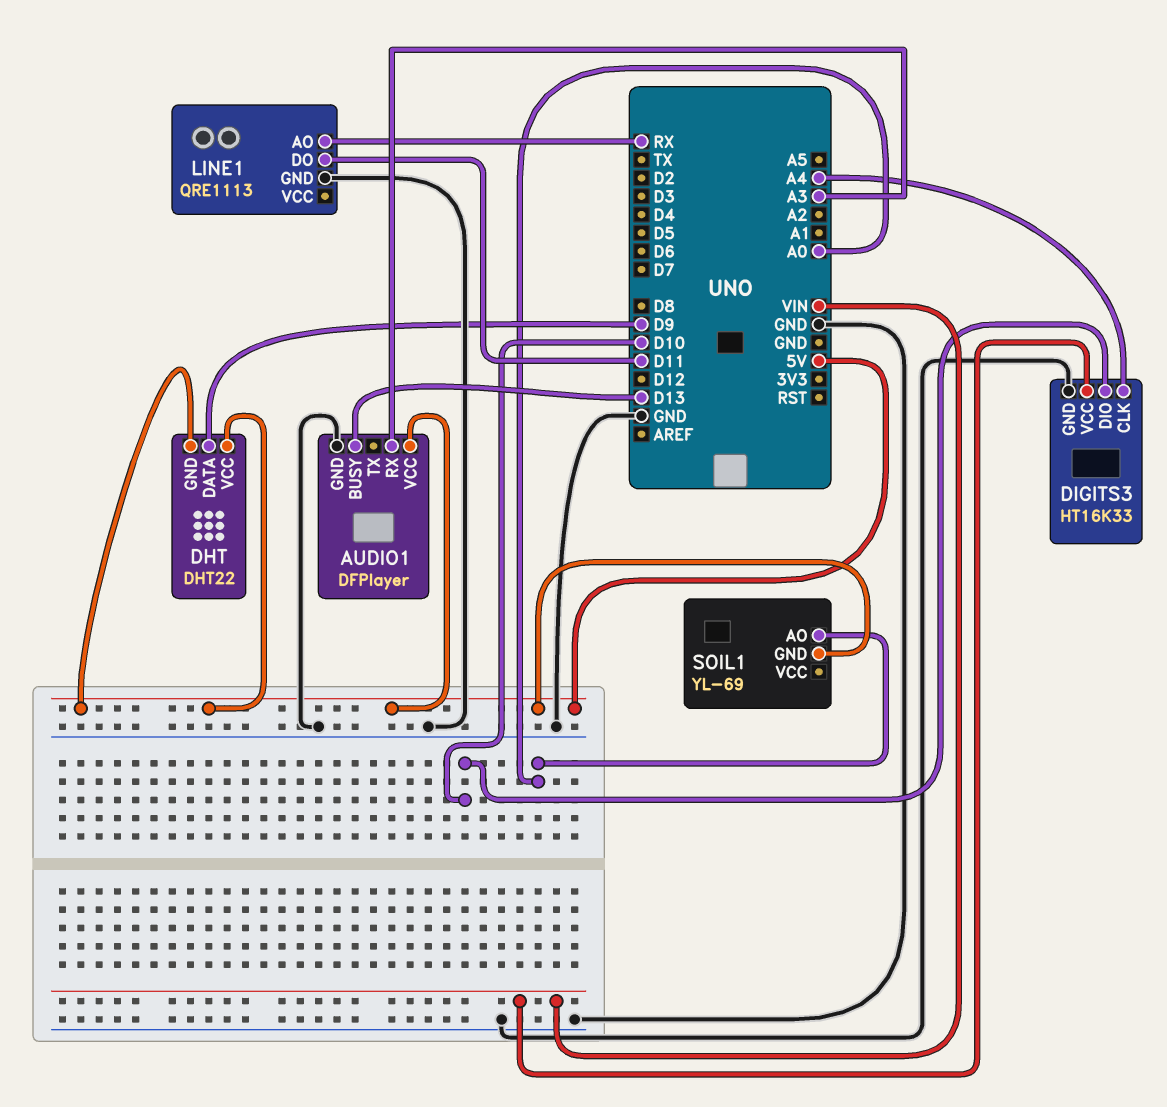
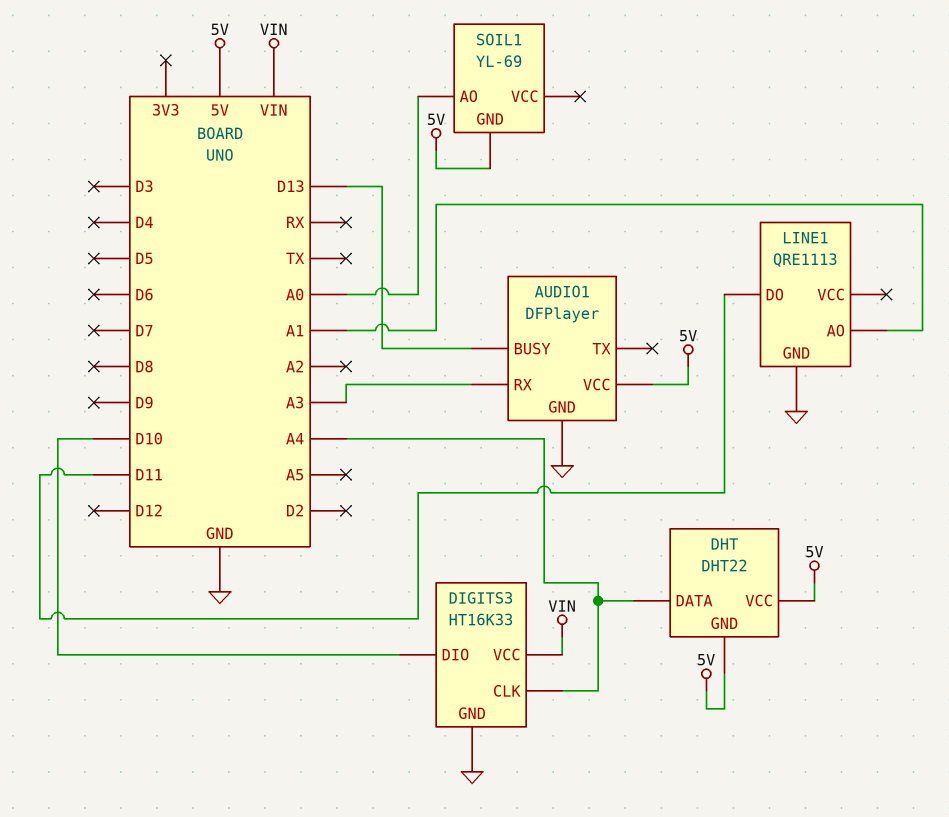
DHT pin DATA: D9 -> A4
LINE1 pin AO: RX -> A1

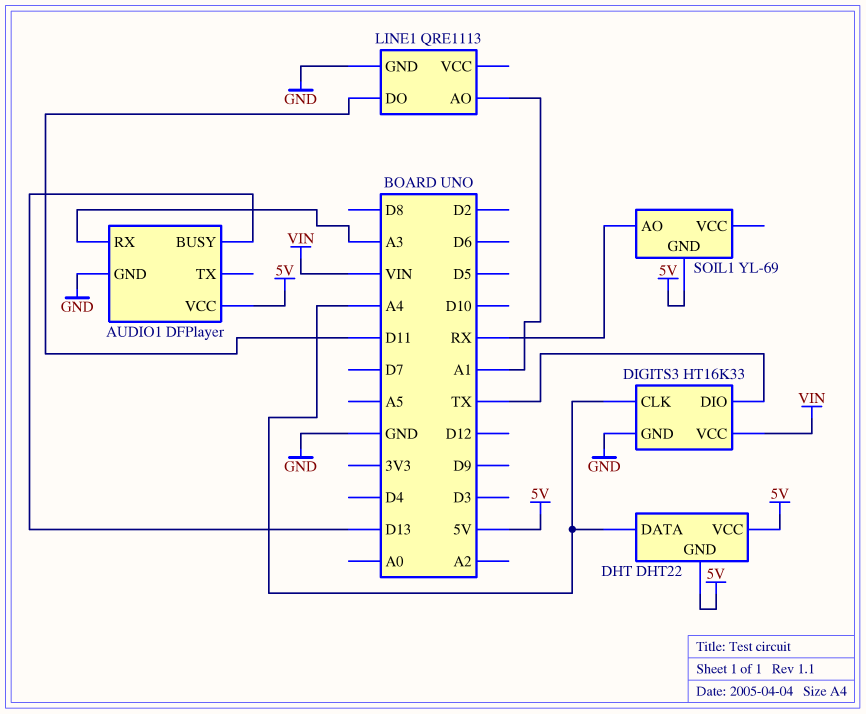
DIGITS3 pin DIO: D10 -> TX
SOIL1 pin AO: A0 -> RX

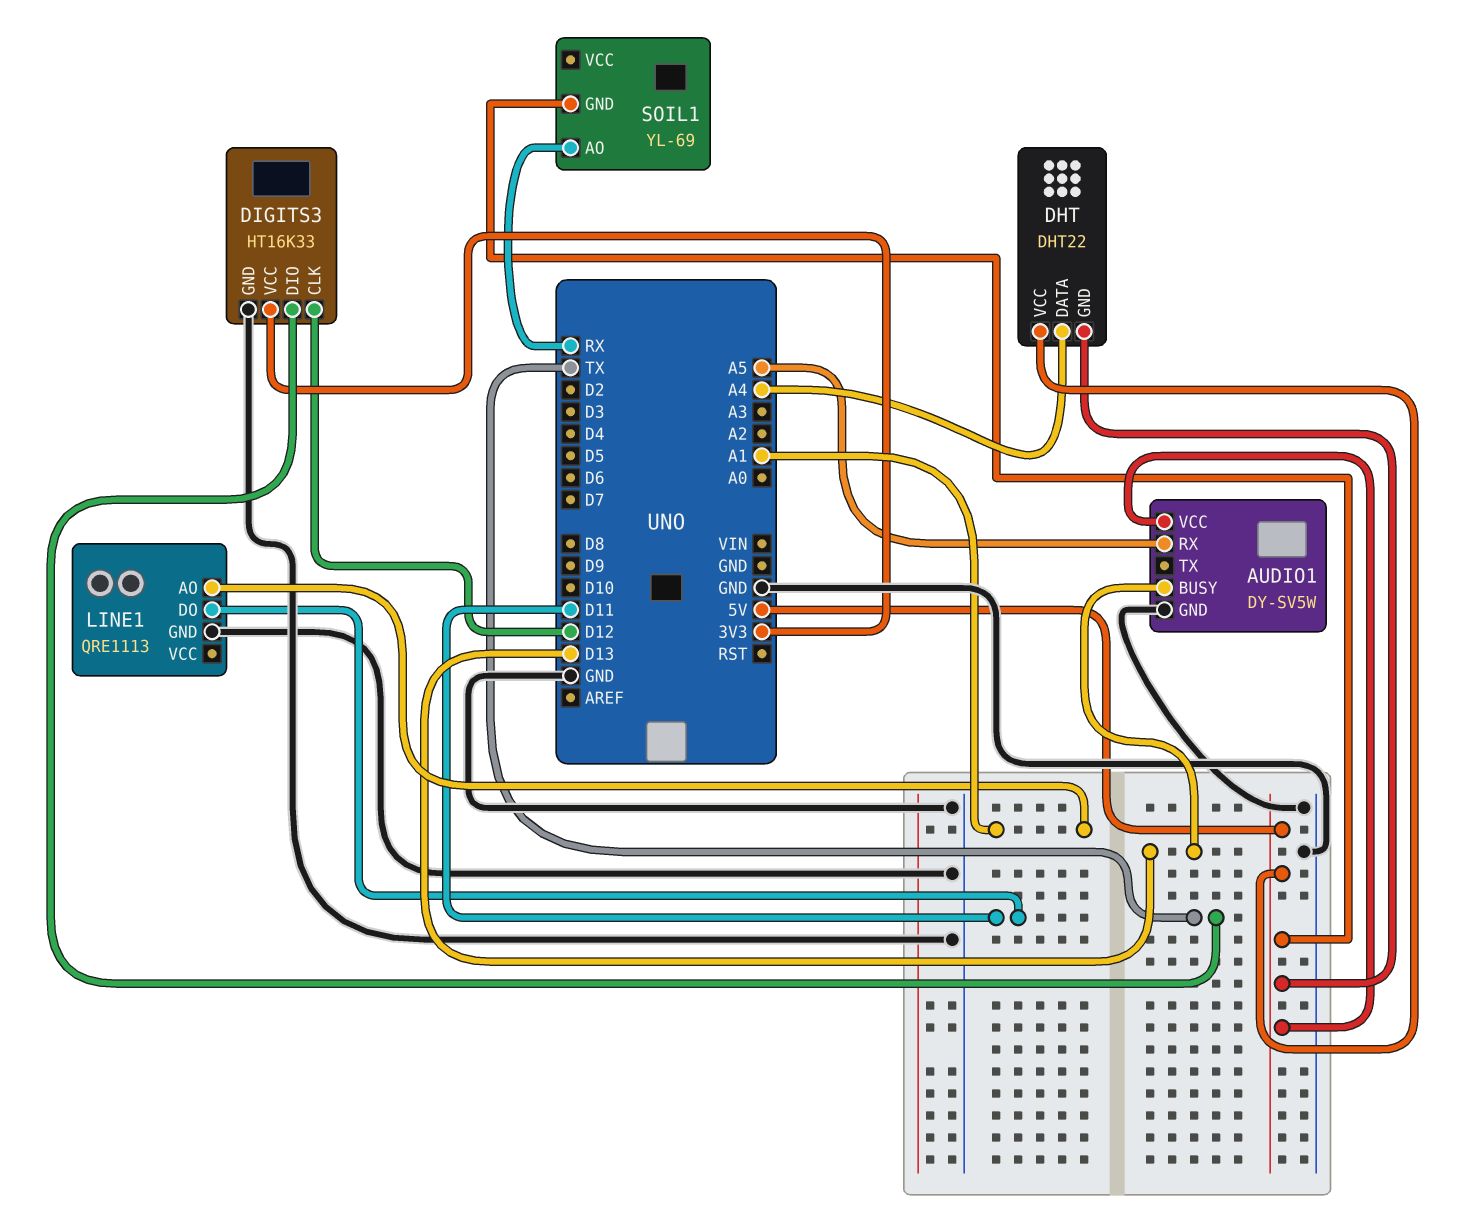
AUDIO1: DFPlayer -> DY-SV5W
AUDIO1 pin RX: A3 -> A5
DIGITS3 pin CLK: A4 -> D12
DIGITS3 pin VCC: VIN -> 3V3

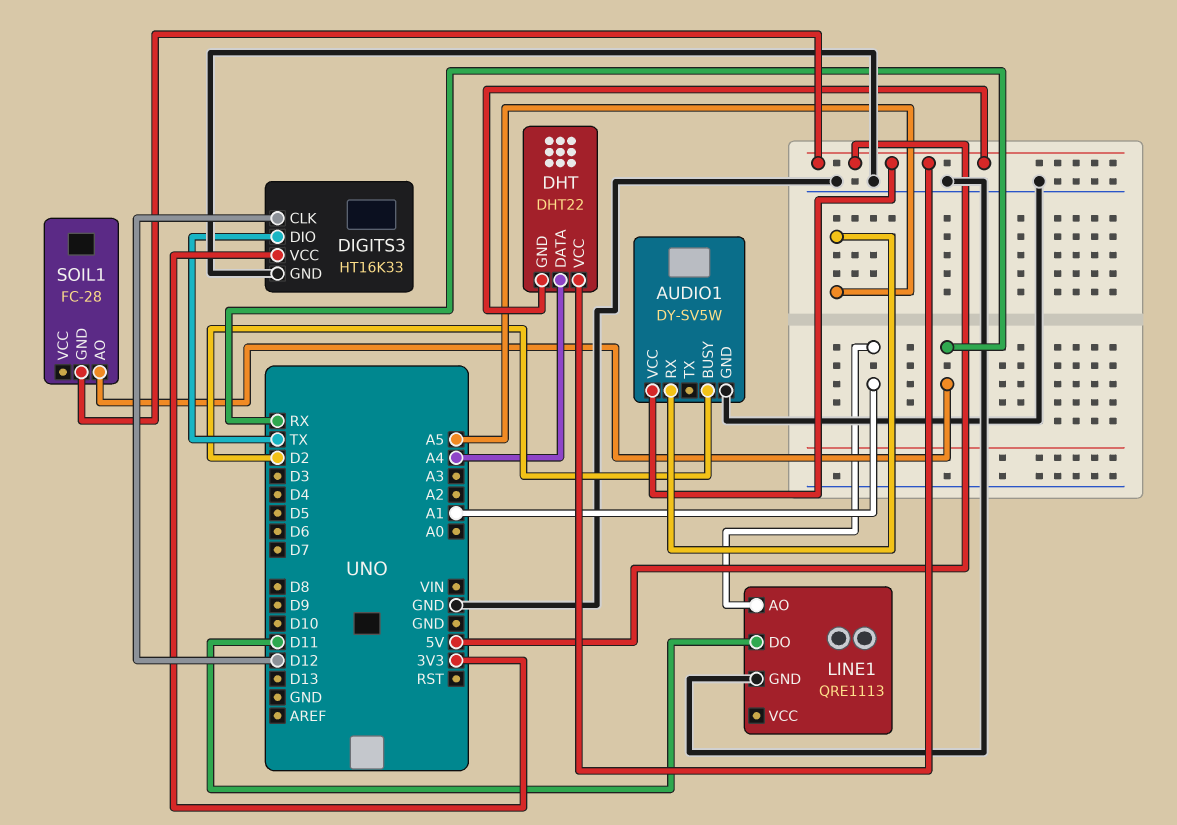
AUDIO1 pin BUSY: D13 -> D2
SOIL1: YL-69 -> FC-28

